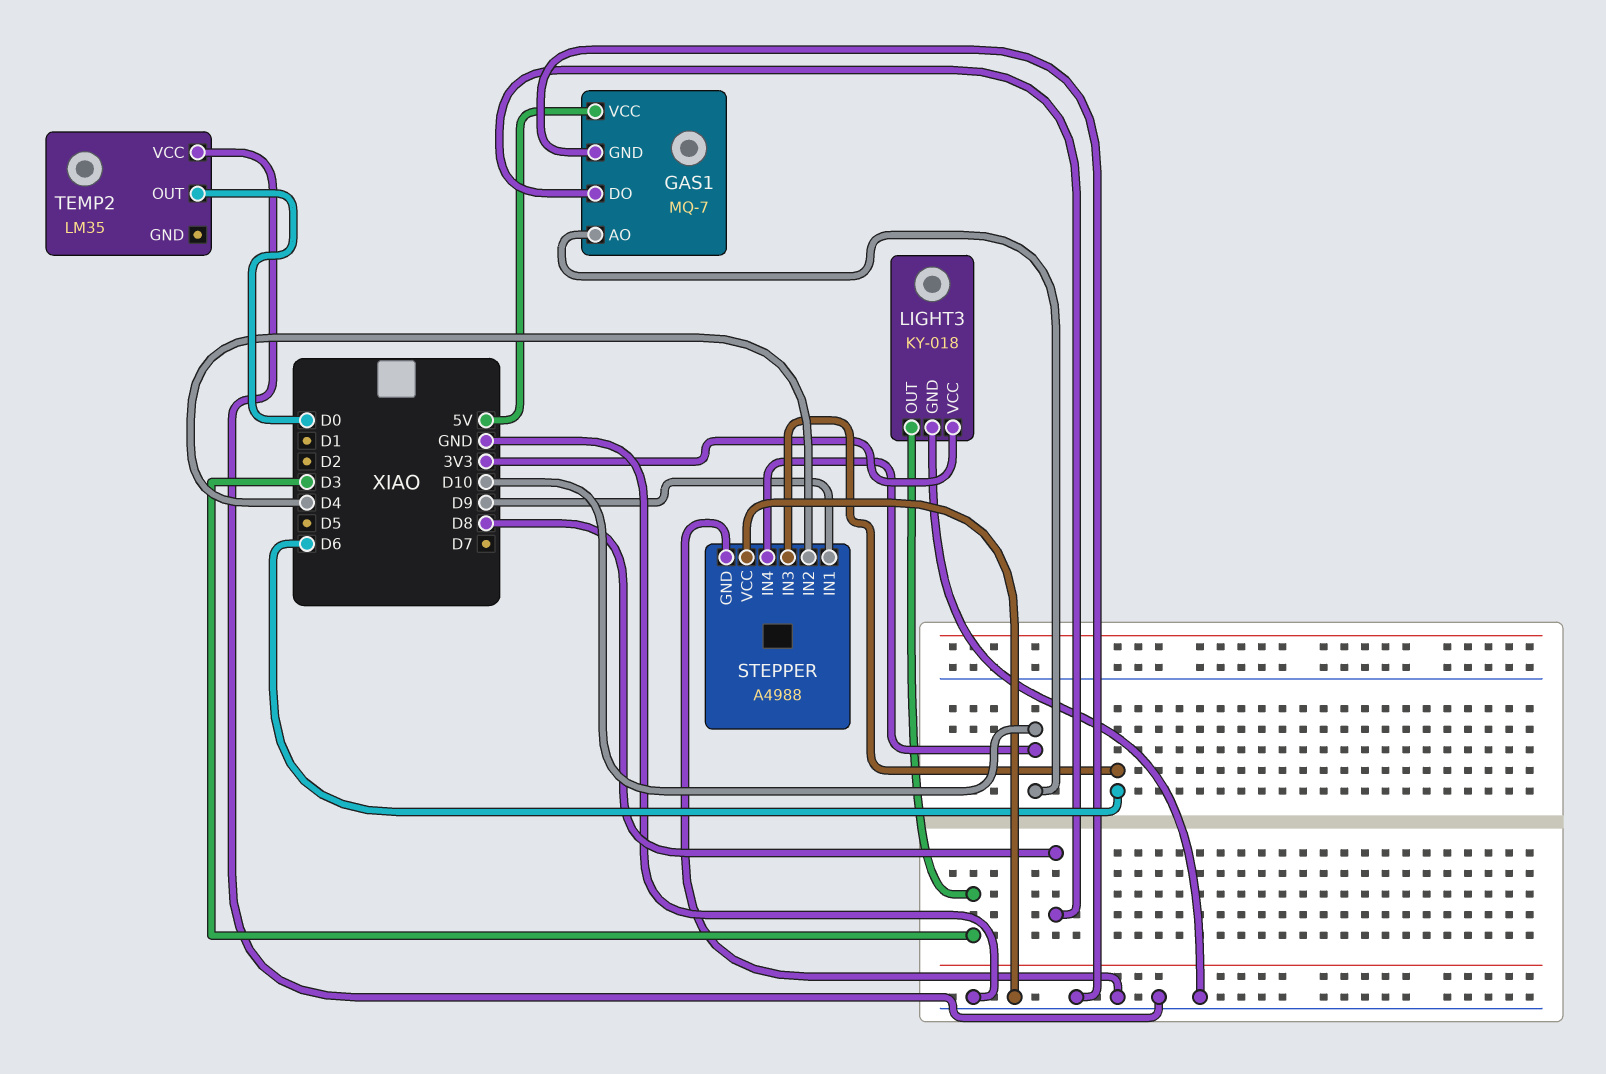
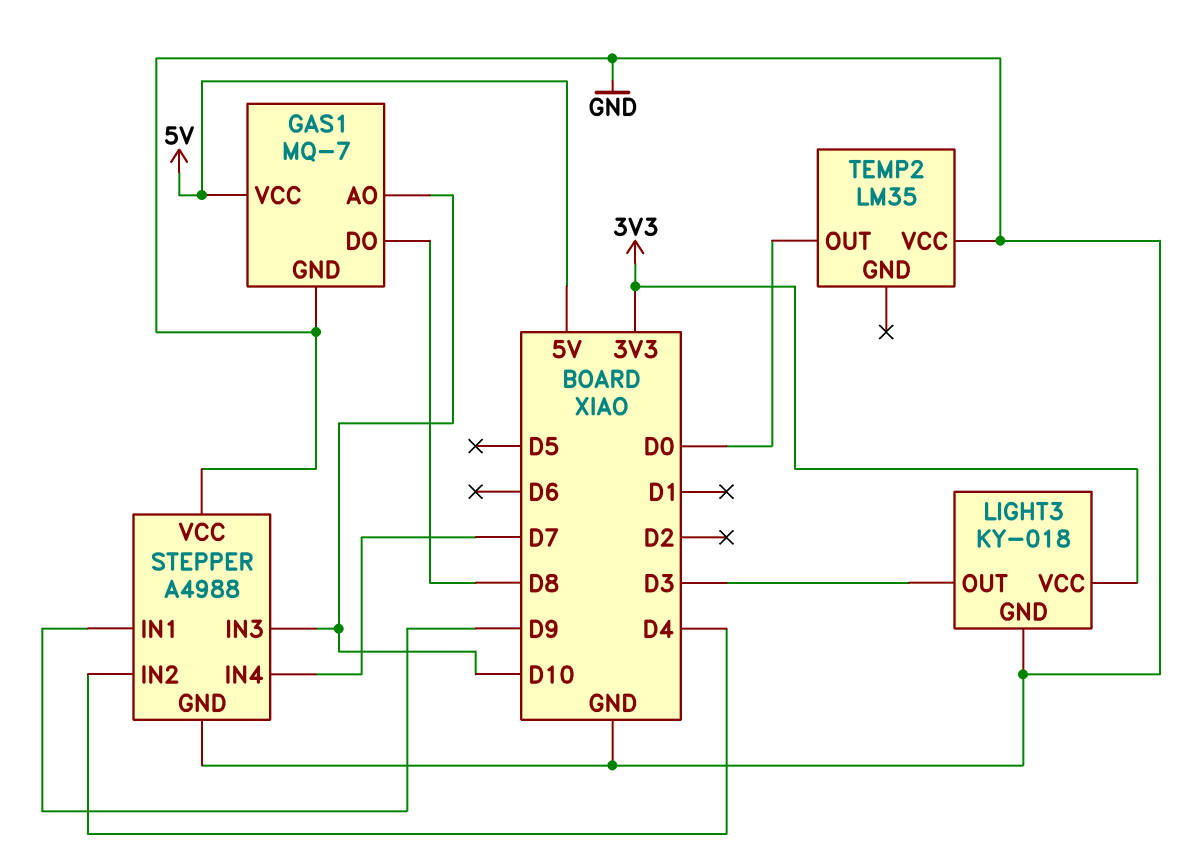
STEPPER pin IN3: D6 -> D10
STEPPER pin IN4: D10 -> D7

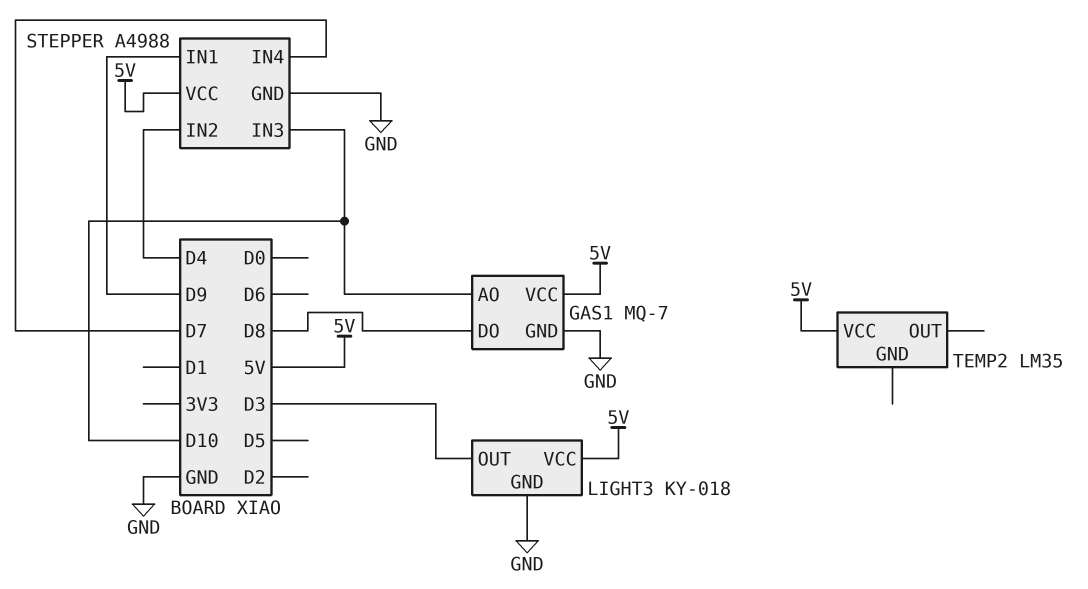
LIGHT3 pin VCC: 3V3 -> 5V
STEPPER pin VCC: GND -> 5V
TEMP2 pin OUT: D0 -> none
TEMP2 pin VCC: GND -> 5V

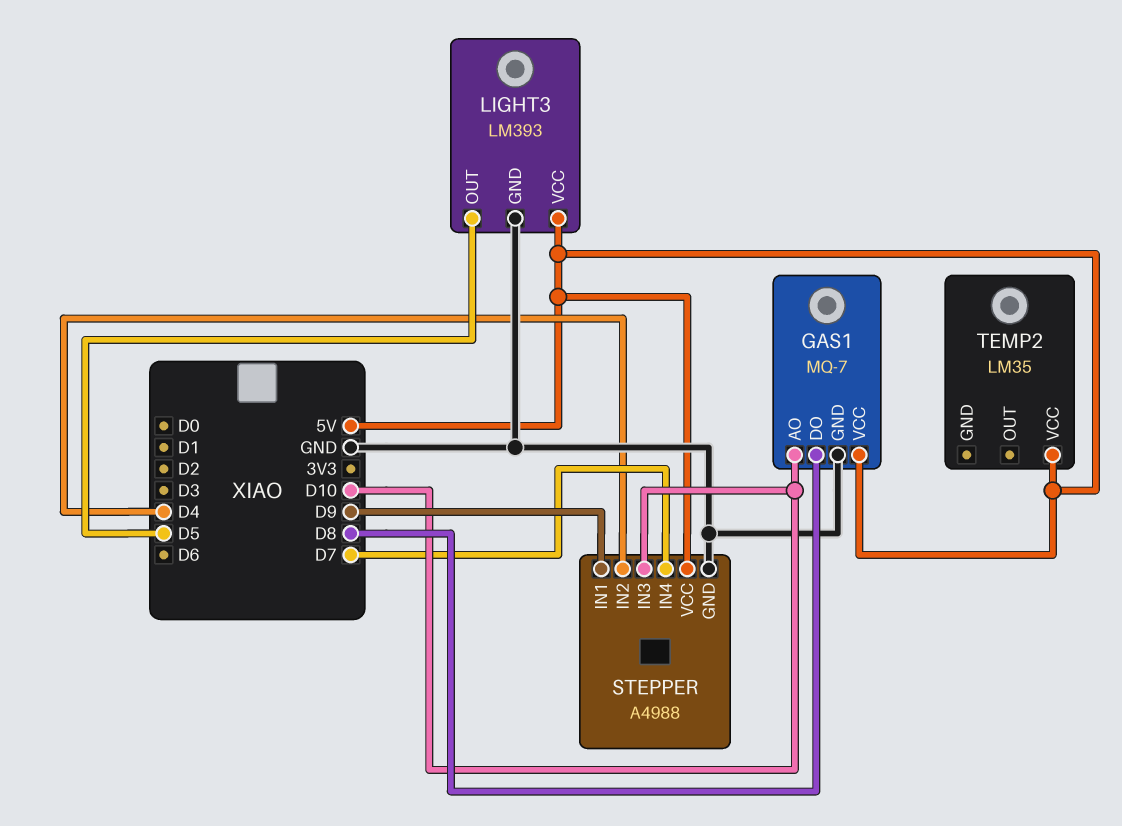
LIGHT3: KY-018 -> LM393
LIGHT3 pin OUT: D3 -> D5

